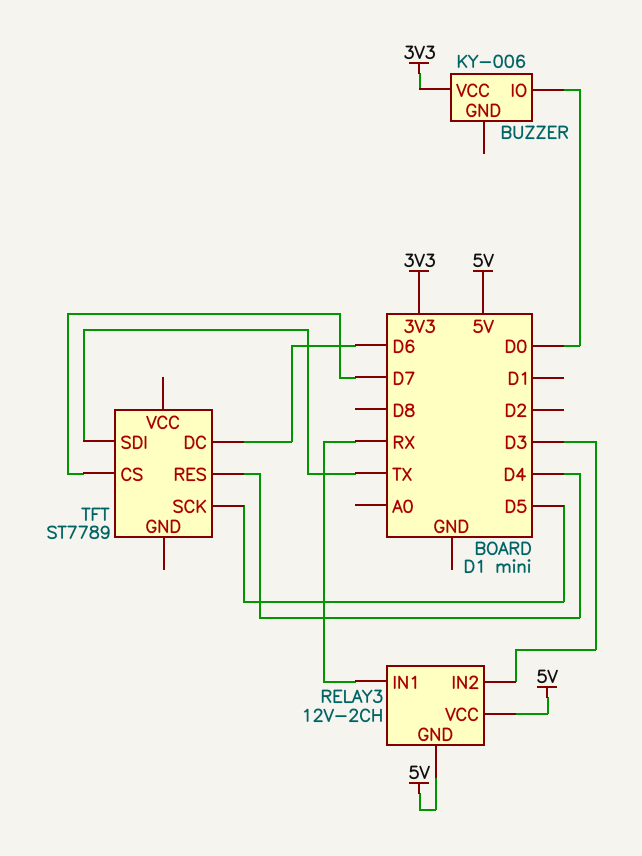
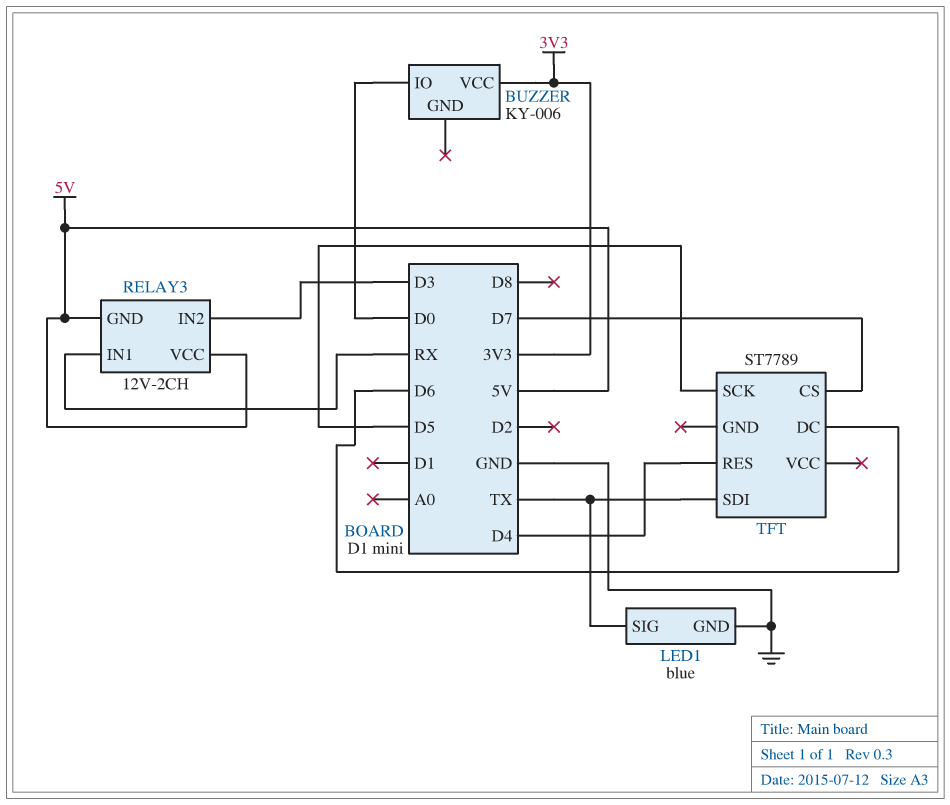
LED1: none -> blue
LED1 pin GND: none -> GND
LED1 pin SIG: none -> TX

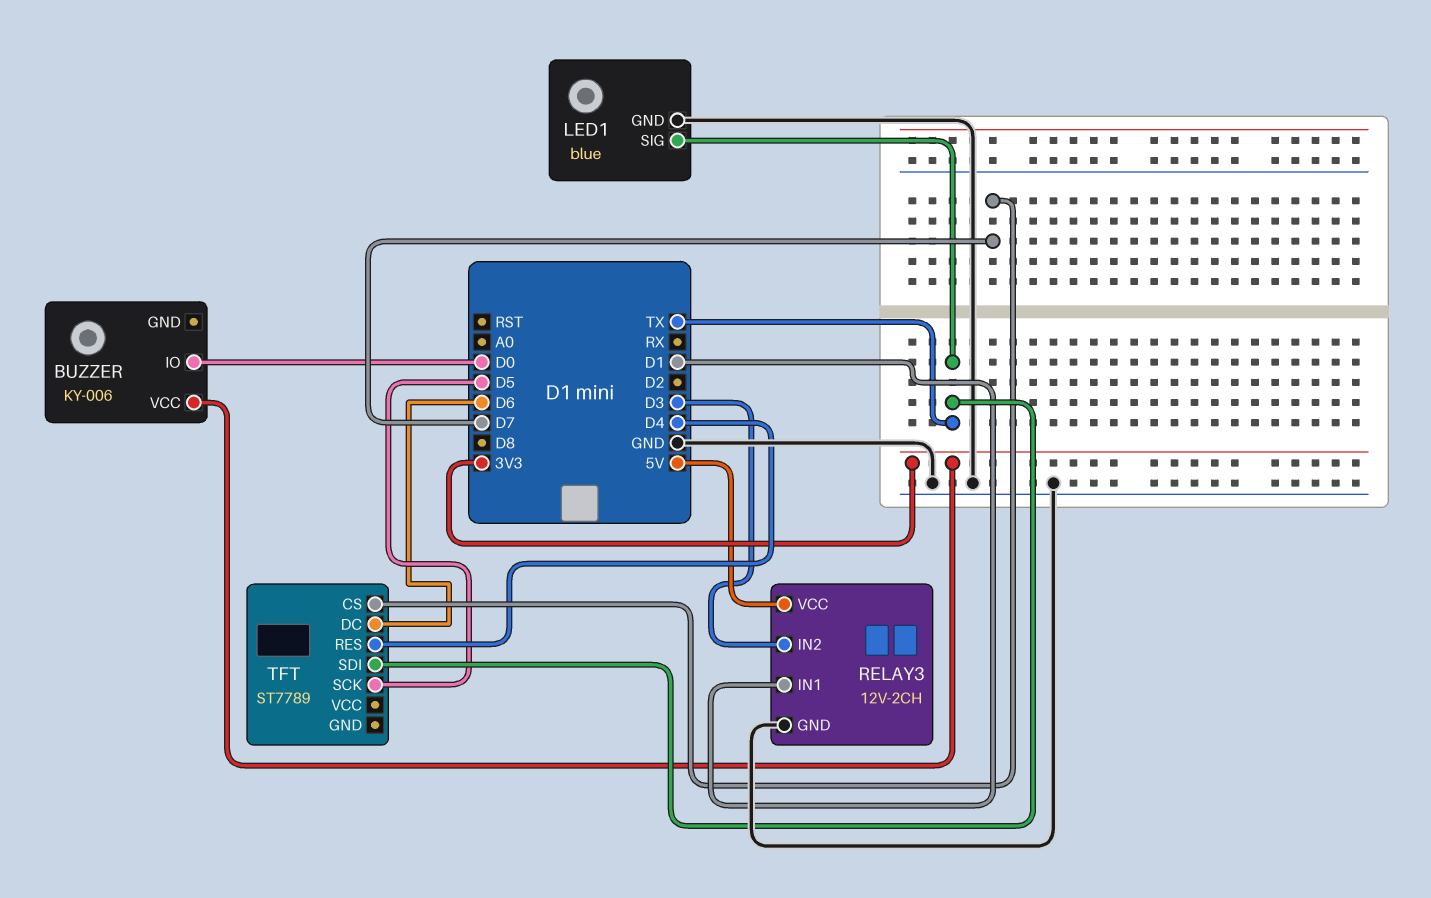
RELAY3 pin GND: 5V -> GND
RELAY3 pin IN1: RX -> D1

